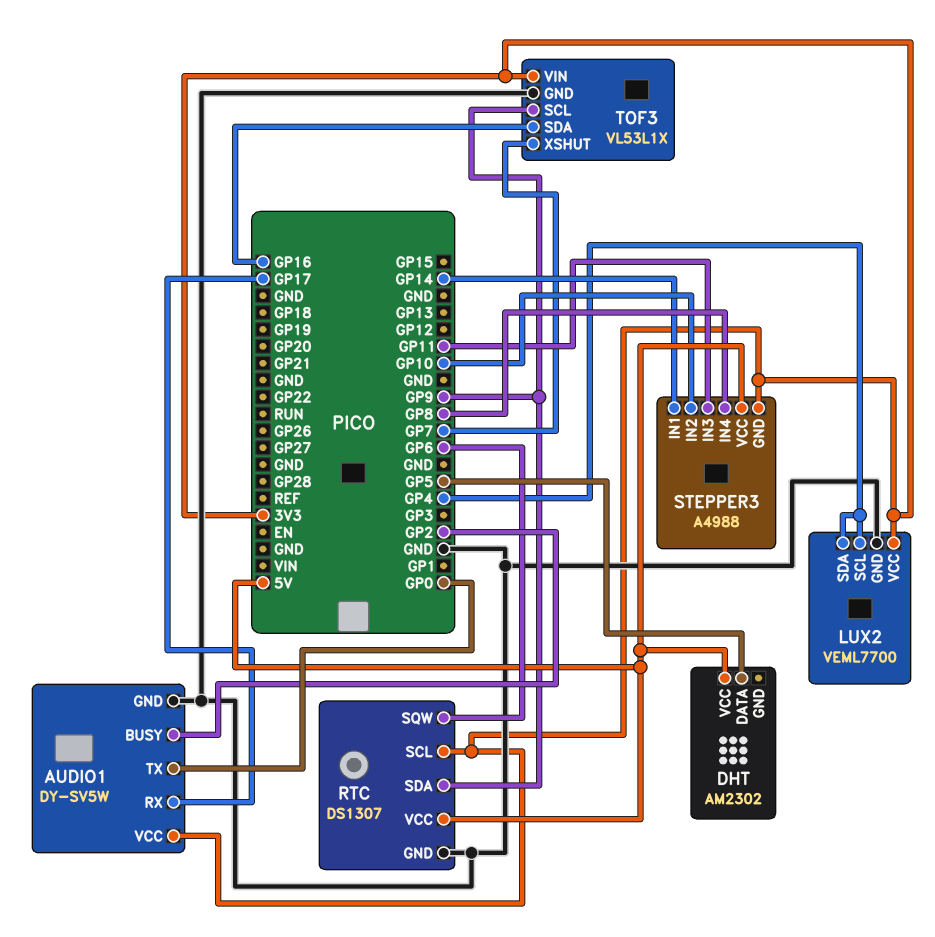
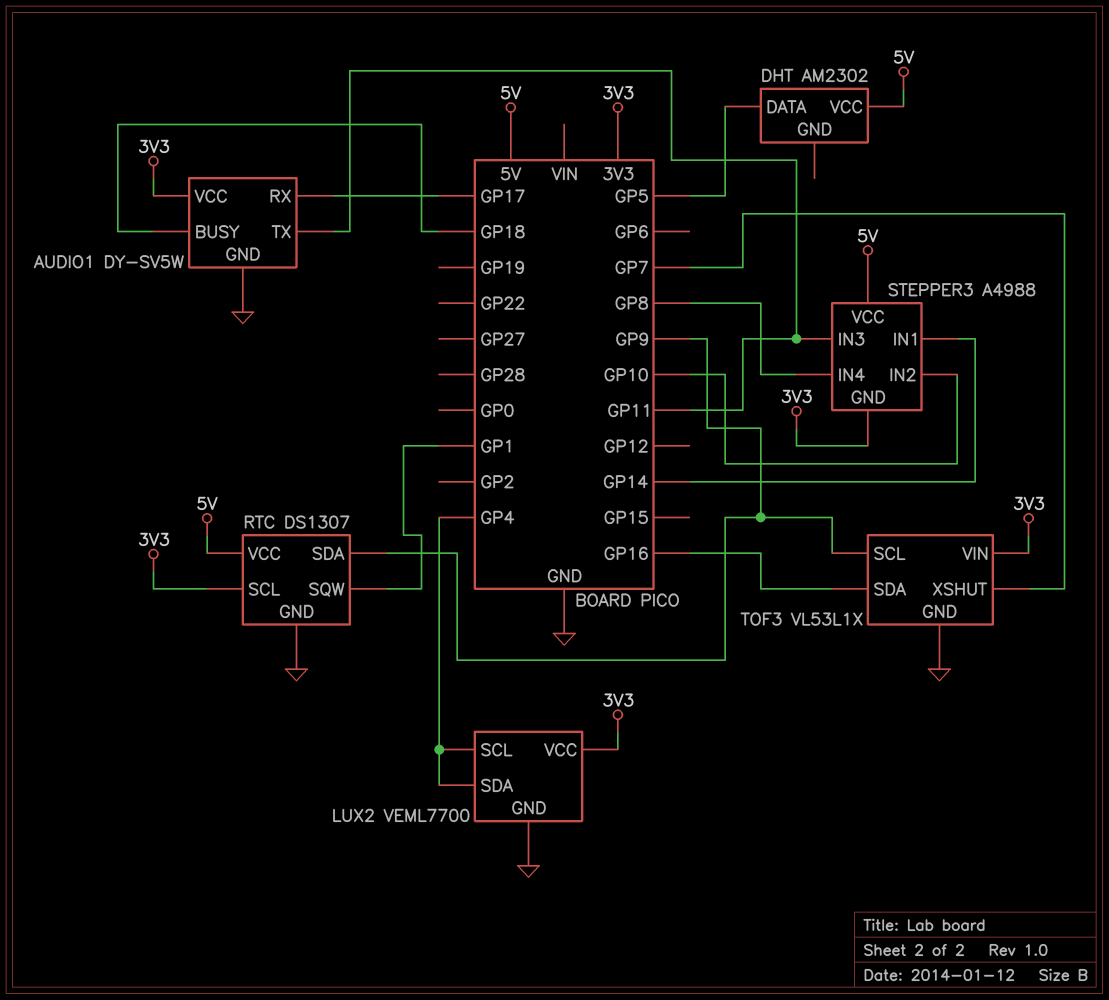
AUDIO1 pin BUSY: GP2 -> GP18
AUDIO1 pin TX: GP0 -> GP11
RTC pin SQW: GP6 -> GP1

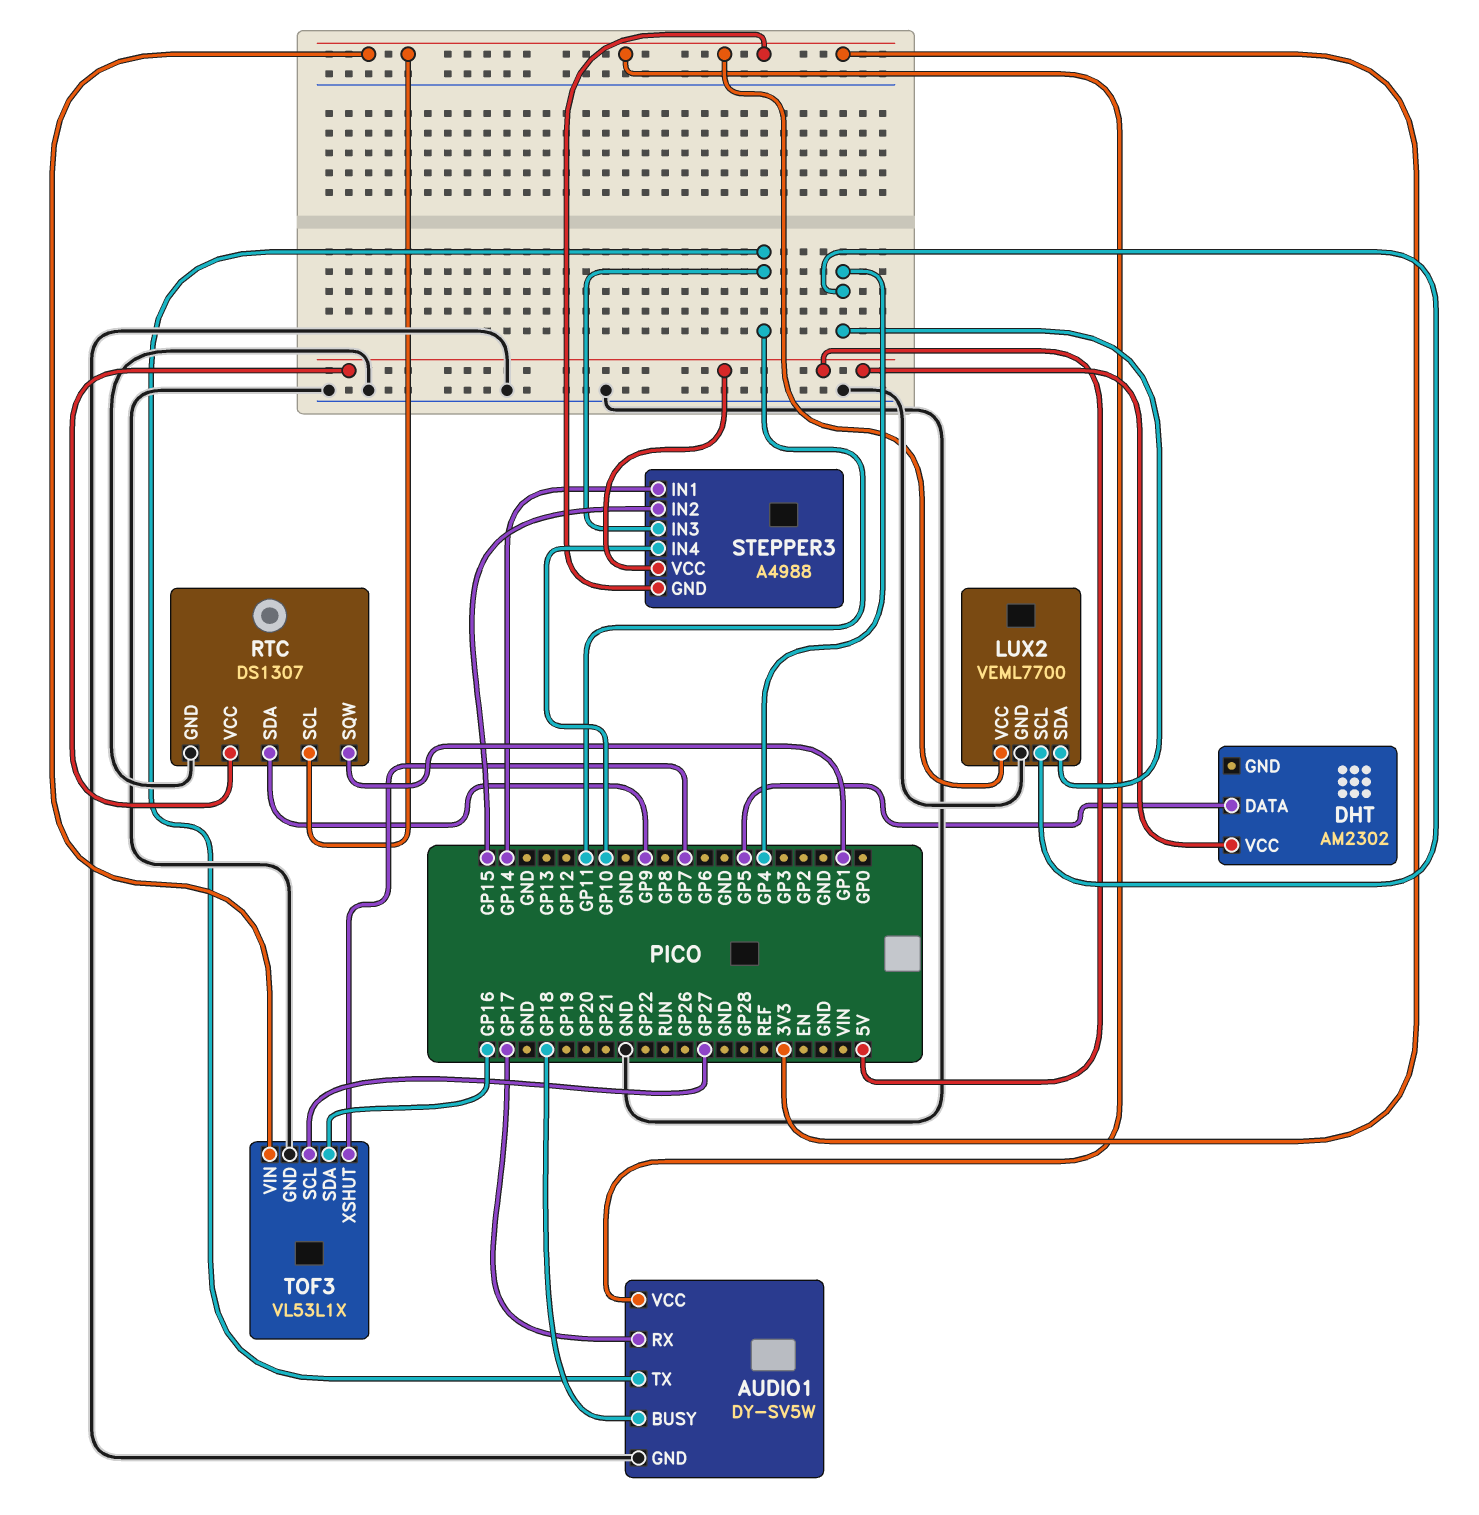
STEPPER3 pin IN2: GP10 -> GP15
STEPPER3 pin IN4: GP8 -> GP10
TOF3 pin SCL: GP9 -> GP27

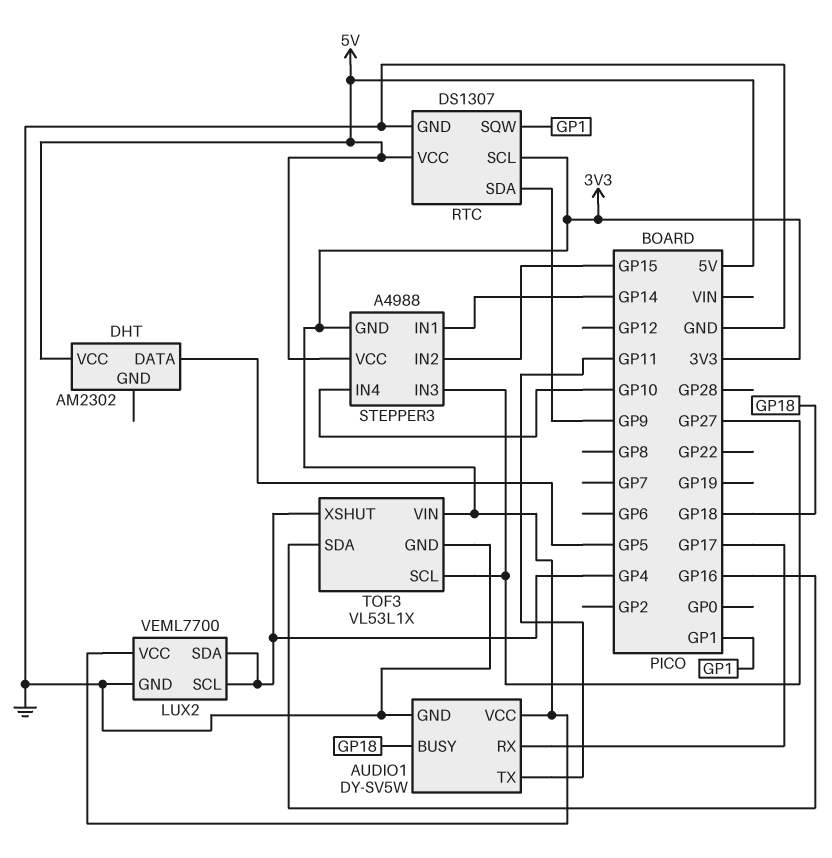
STEPPER3 pin IN3: GP11 -> GP27
TOF3 pin XSHUT: GP7 -> GP4

